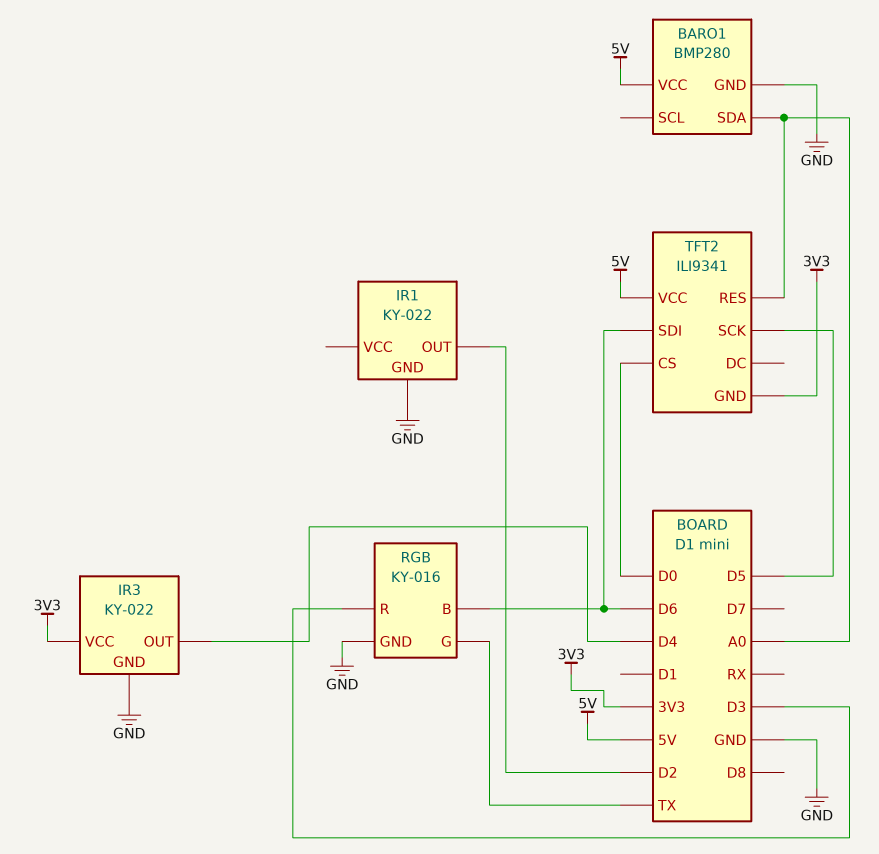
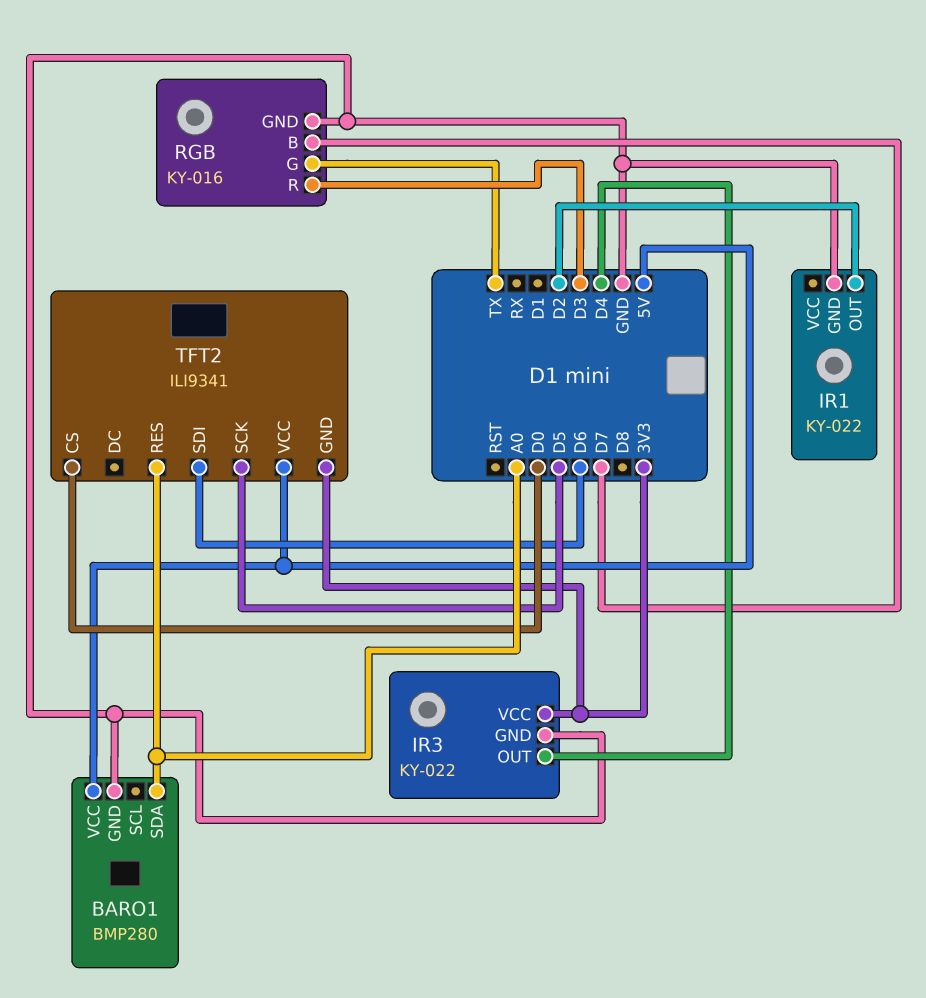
RGB pin B: D6 -> D7

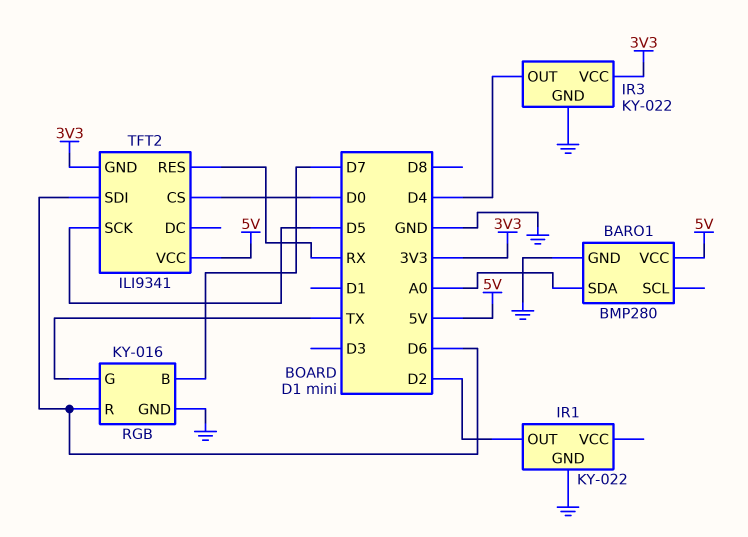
RGB pin R: D3 -> D6
TFT2 pin RES: A0 -> RX

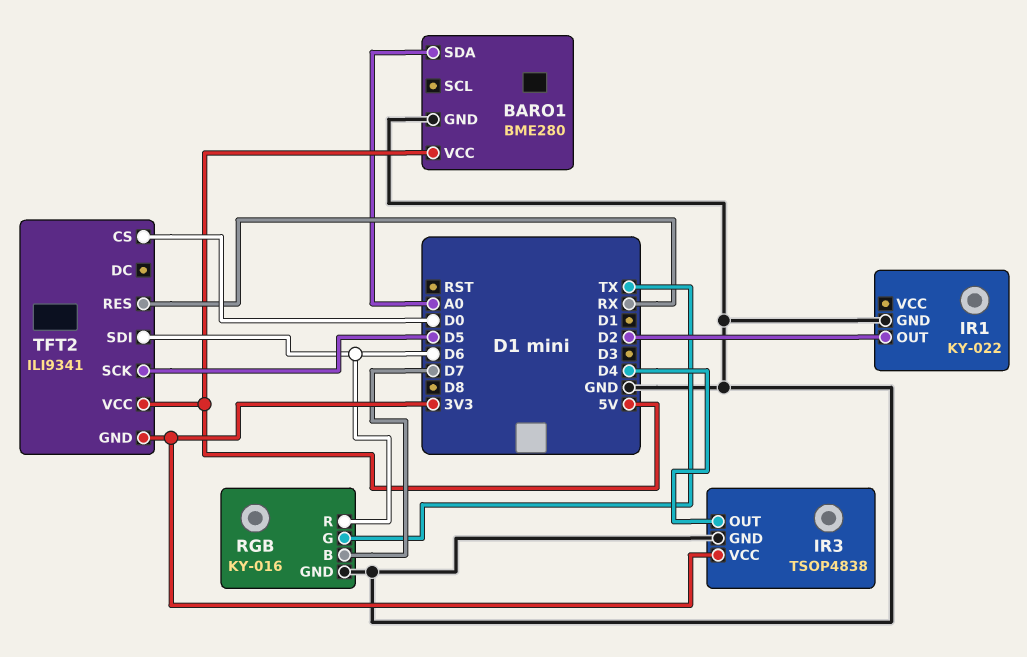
BARO1: BMP280 -> BME280
IR3: KY-022 -> TSOP4838

